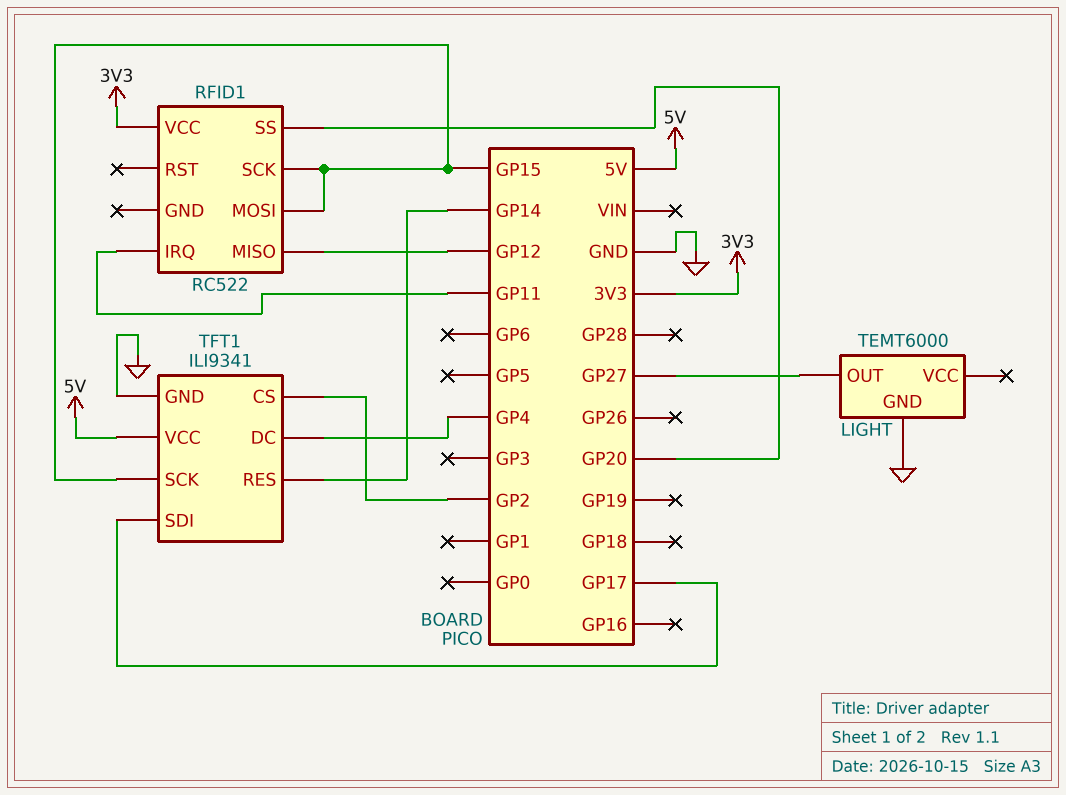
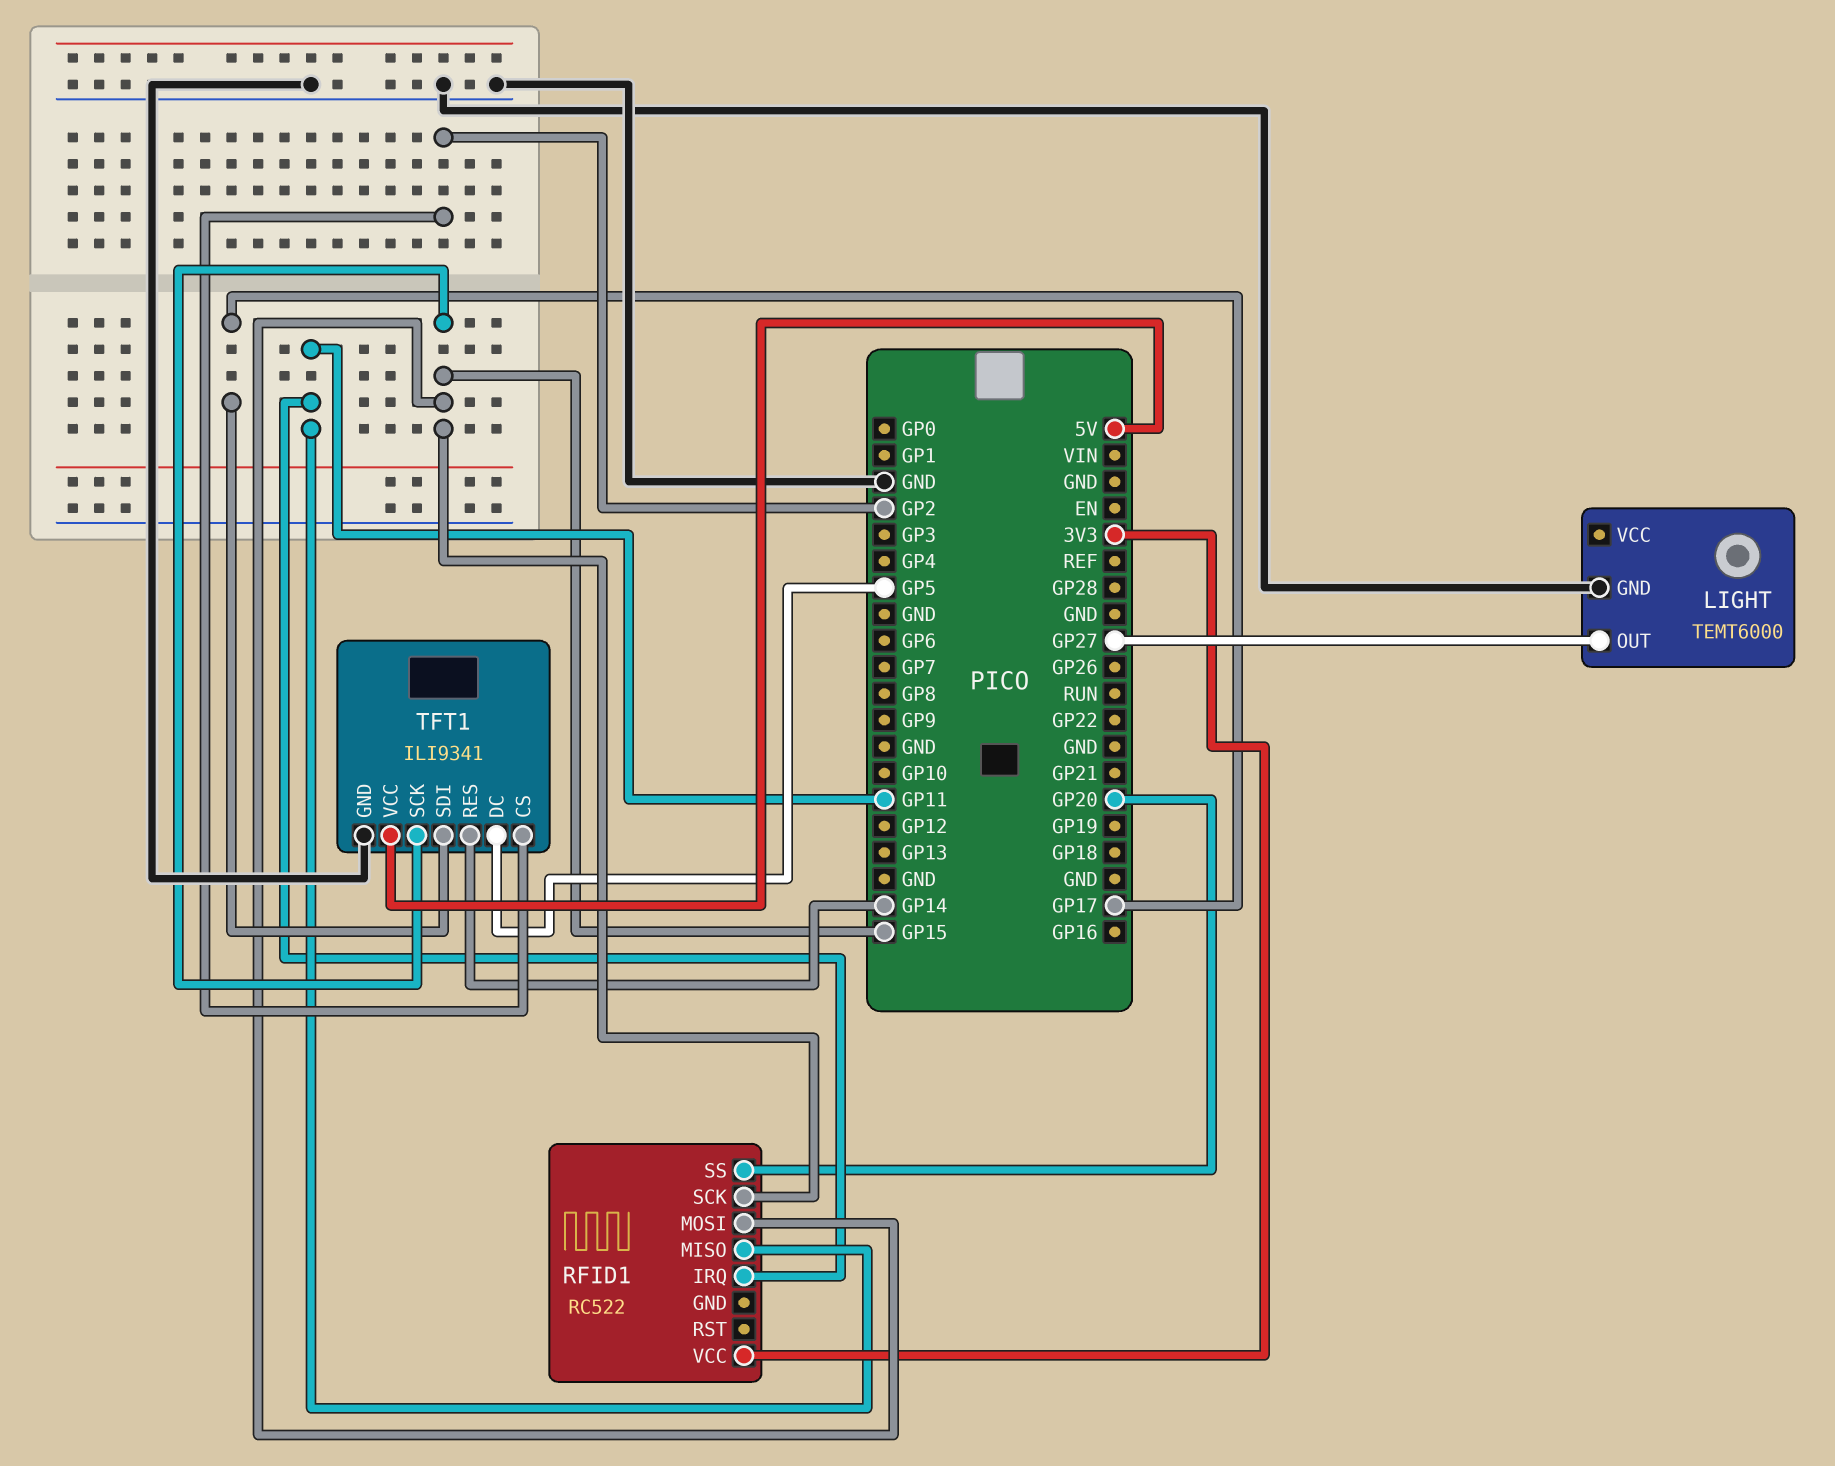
RFID1 pin MISO: GP12 -> GP11
TFT1 pin DC: GP4 -> GP5

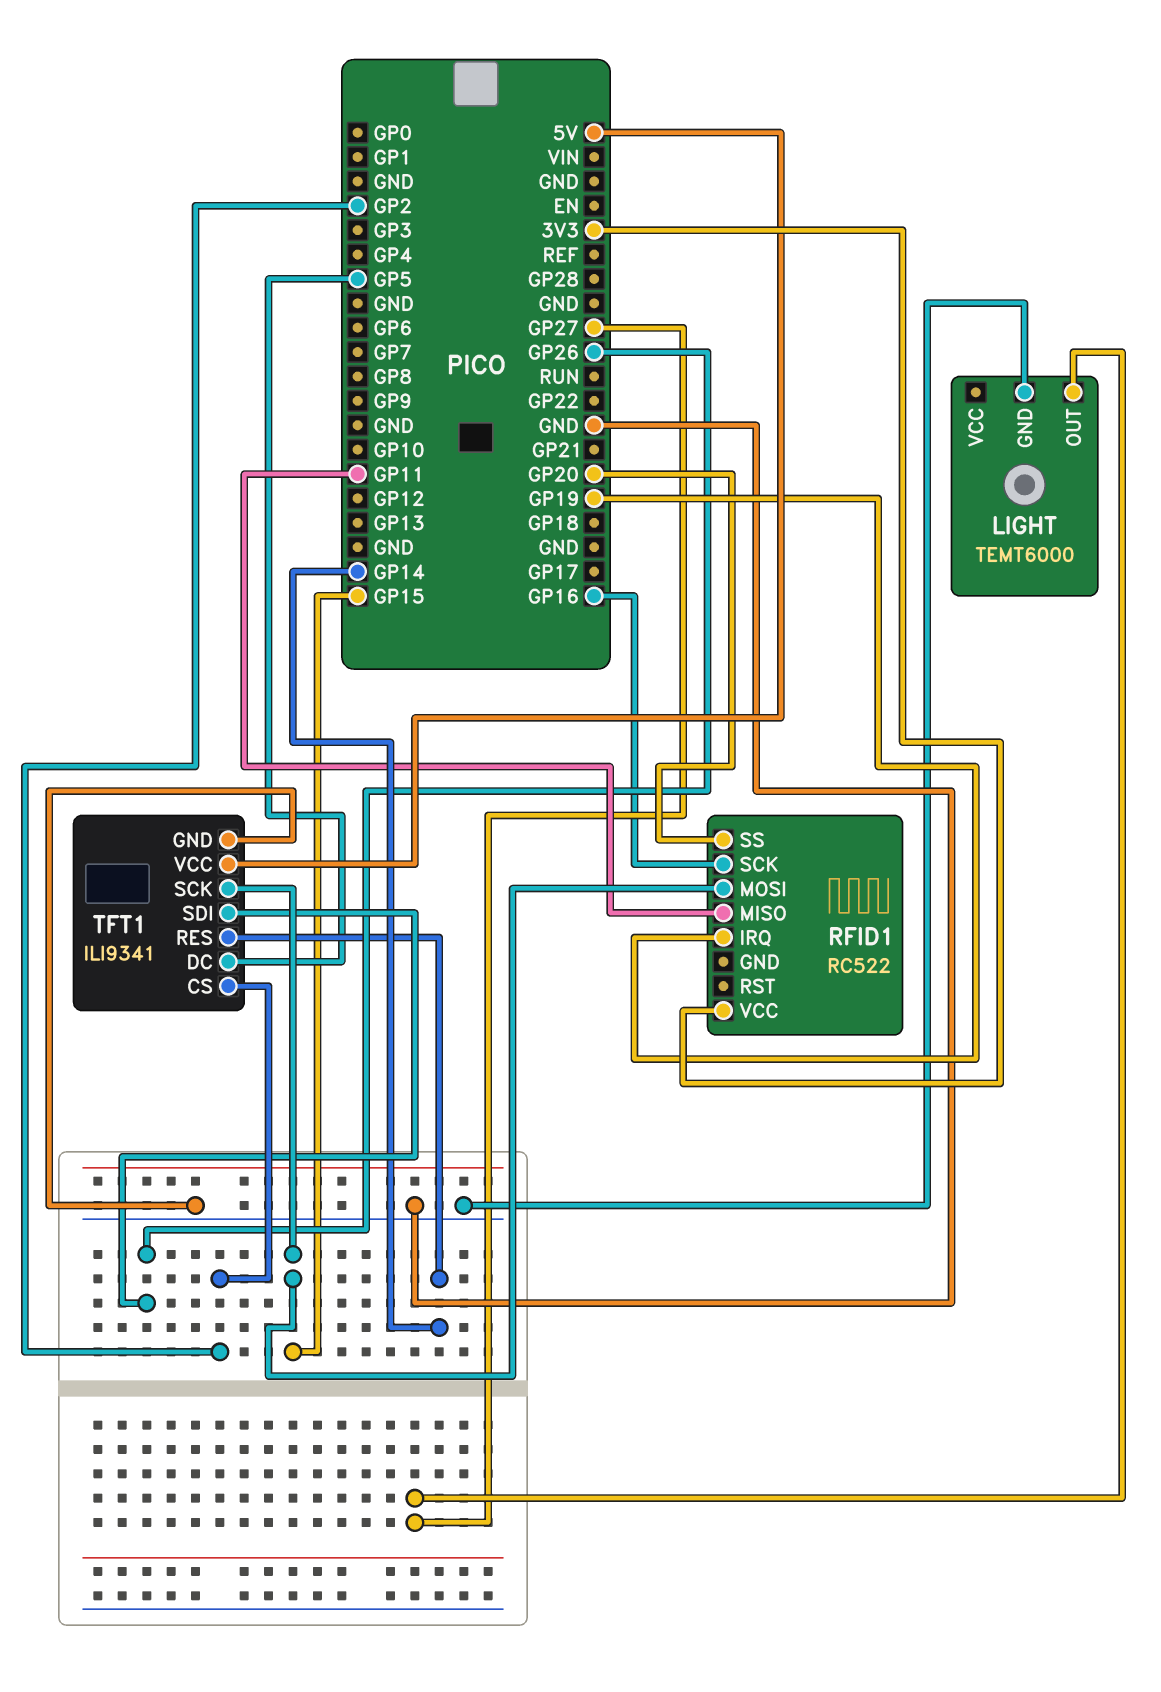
RFID1 pin IRQ: GP11 -> GP19
RFID1 pin SCK: GP15 -> GP16
TFT1 pin SDI: GP17 -> GP26

